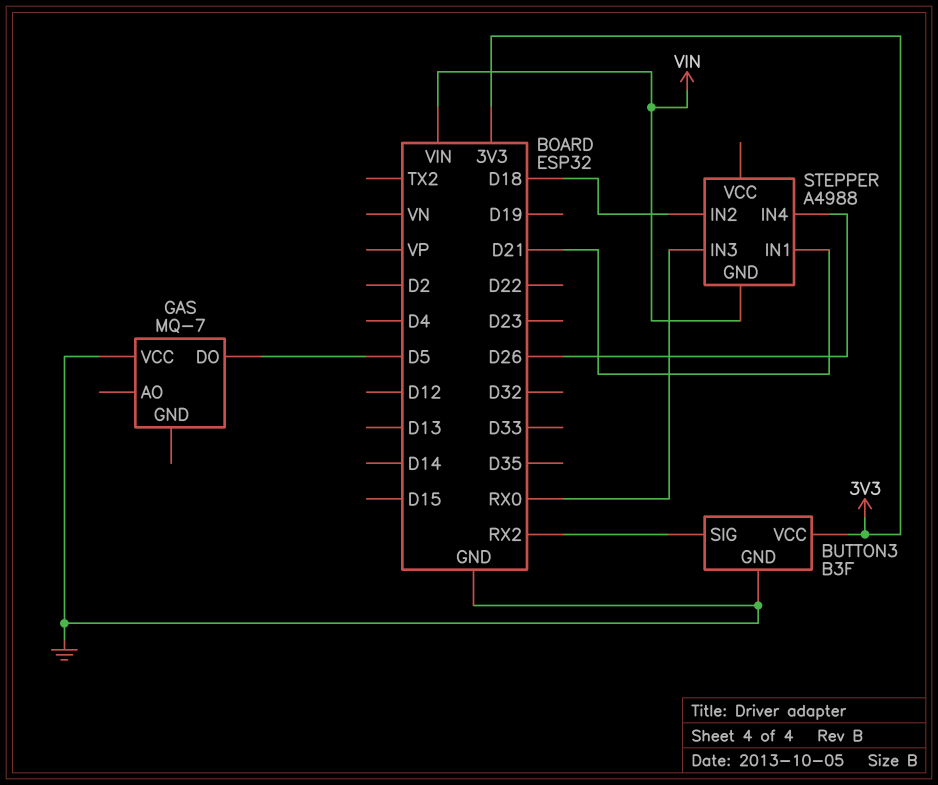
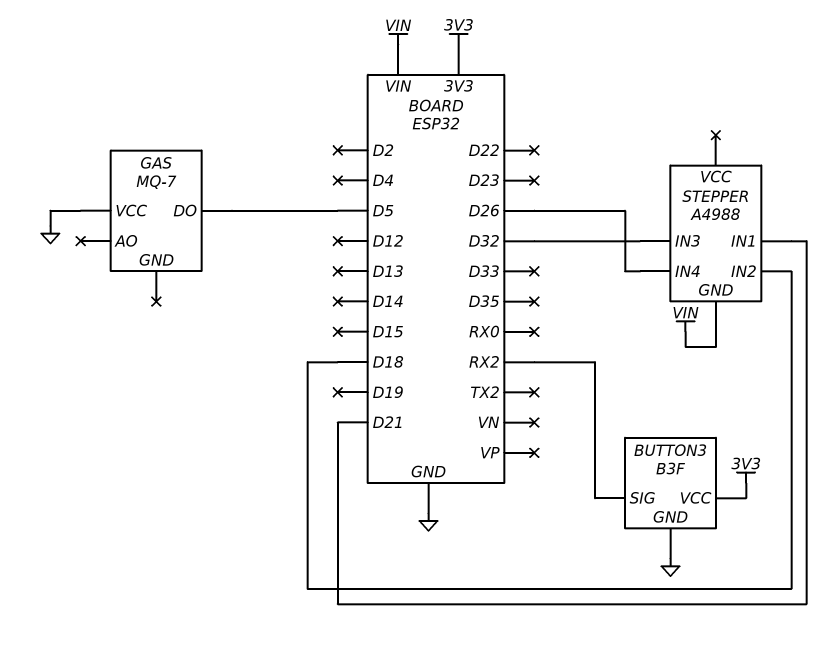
STEPPER pin IN3: RX0 -> D32

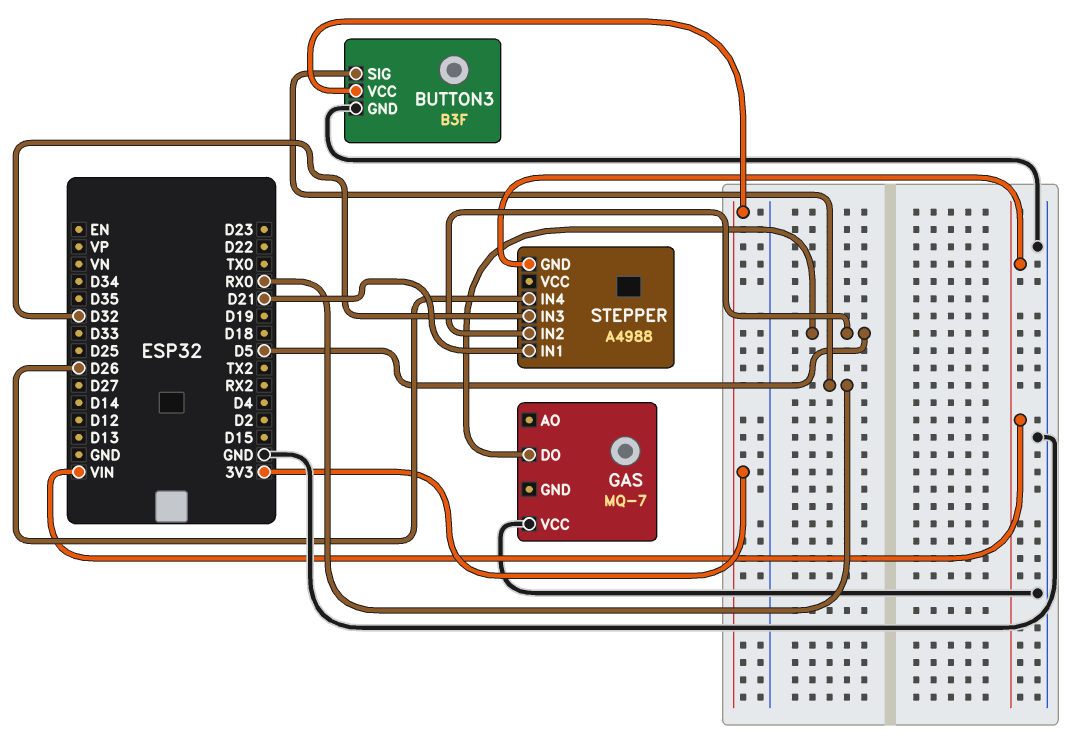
BUTTON3 pin SIG: RX2 -> RX0
STEPPER pin IN2: D18 -> D5

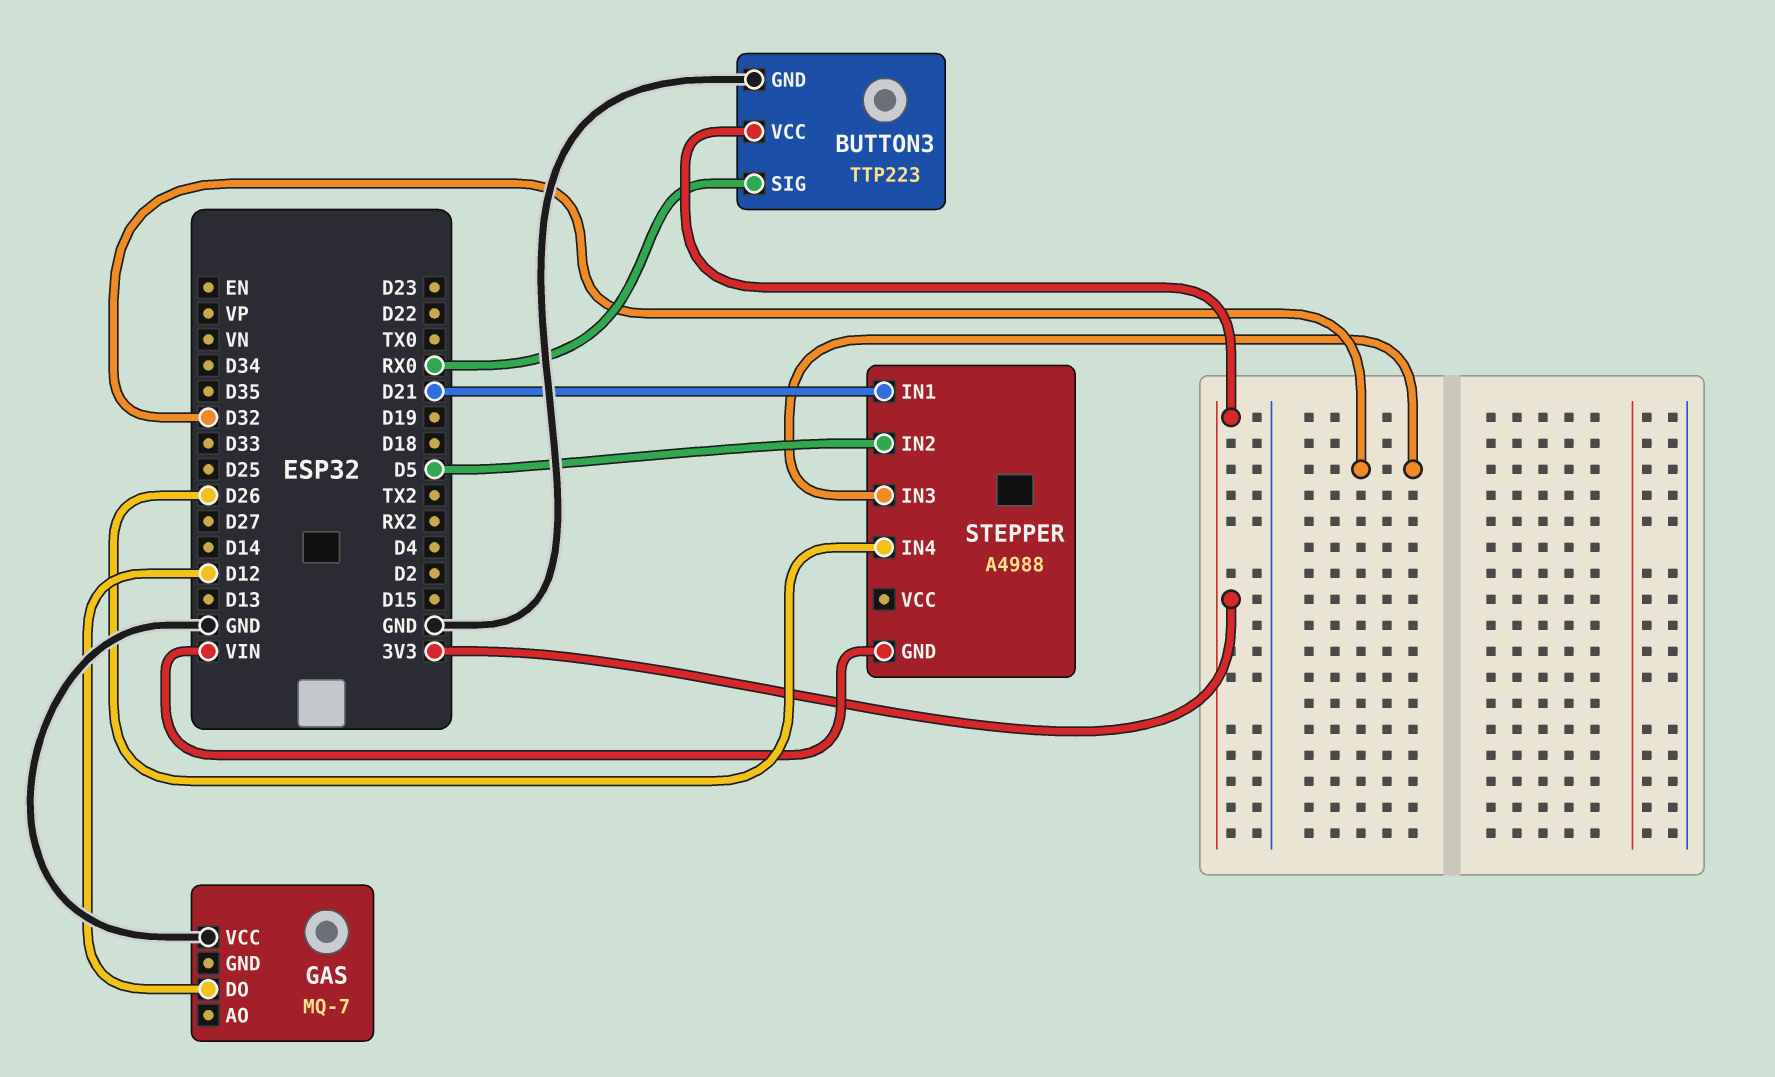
BUTTON3: B3F -> TTP223
GAS pin DO: D5 -> D12

